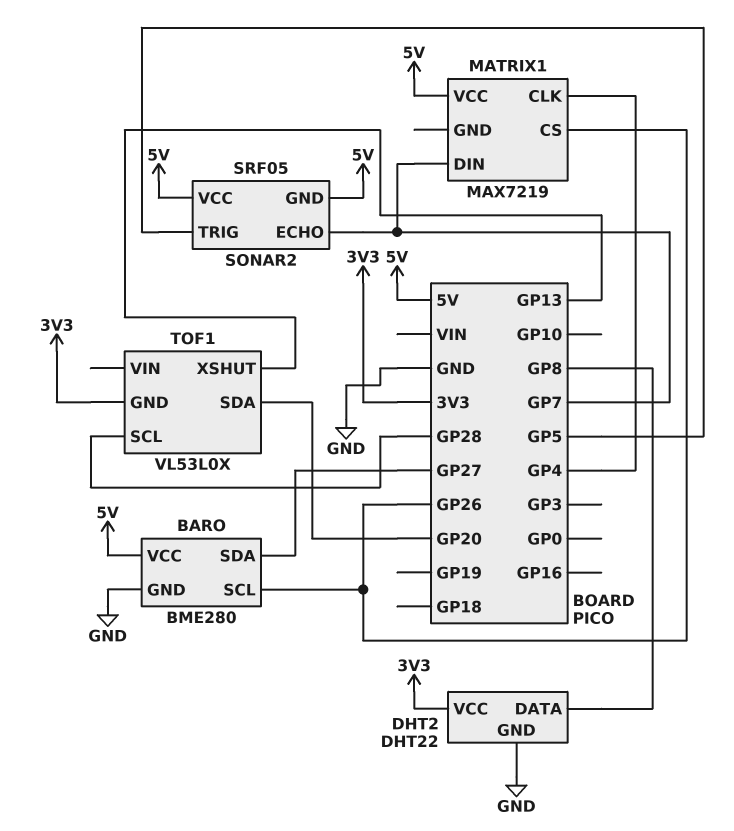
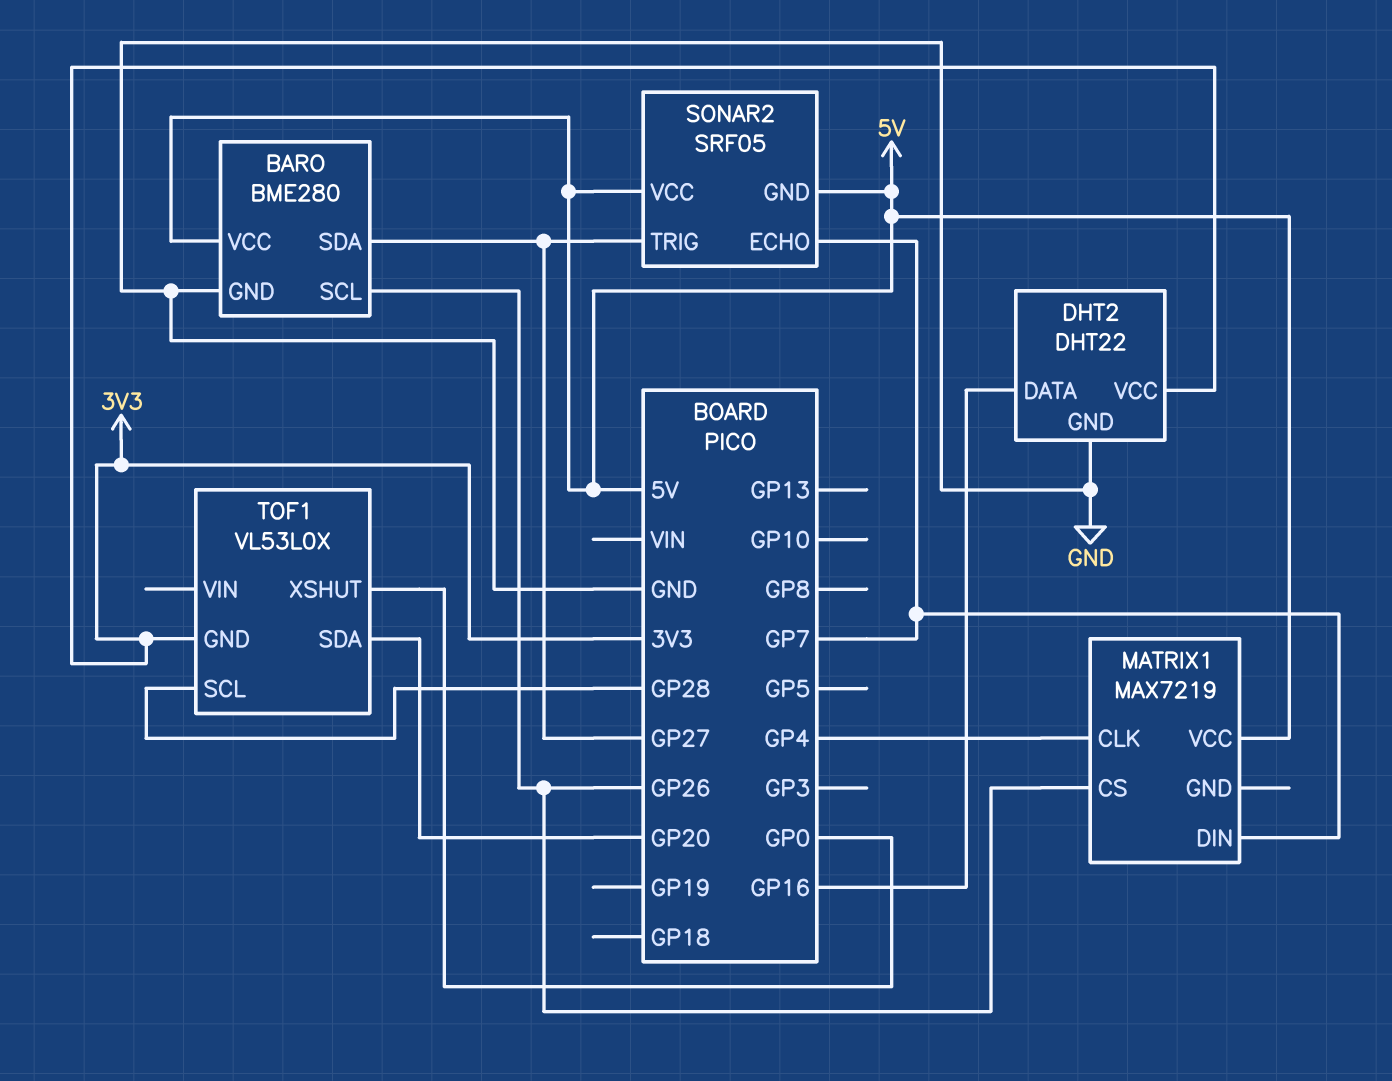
DHT2 pin DATA: GP8 -> GP16
SONAR2 pin TRIG: GP5 -> GP27
TOF1 pin XSHUT: GP13 -> GP0

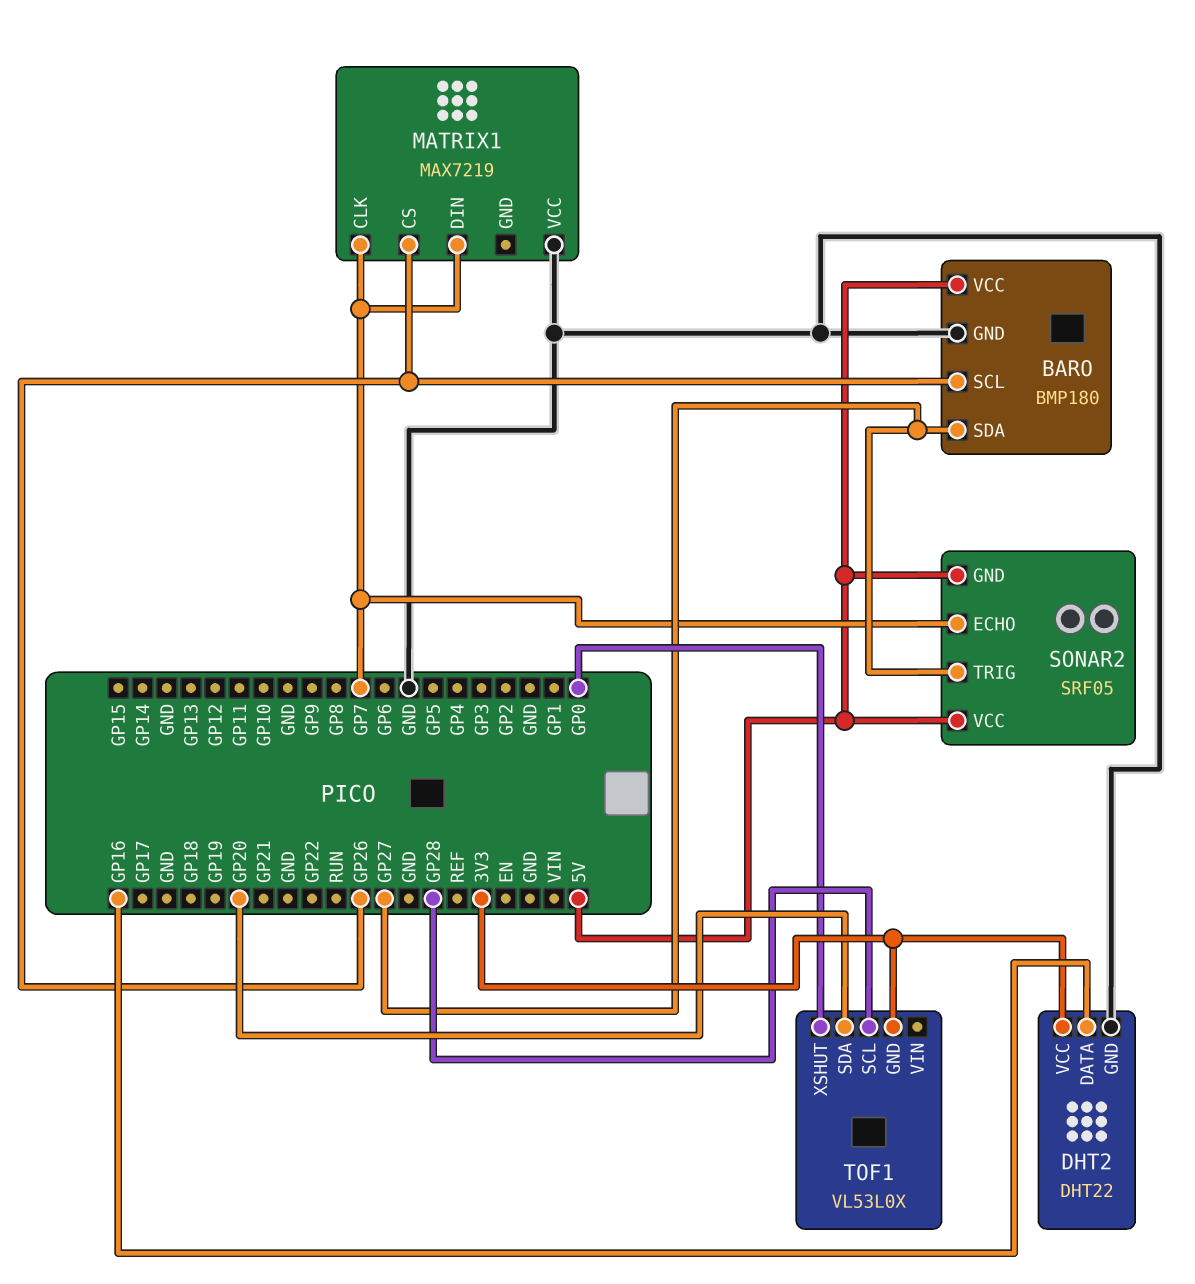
BARO: BME280 -> BMP180
MATRIX1 pin CLK: GP4 -> GP7
MATRIX1 pin VCC: 5V -> GND

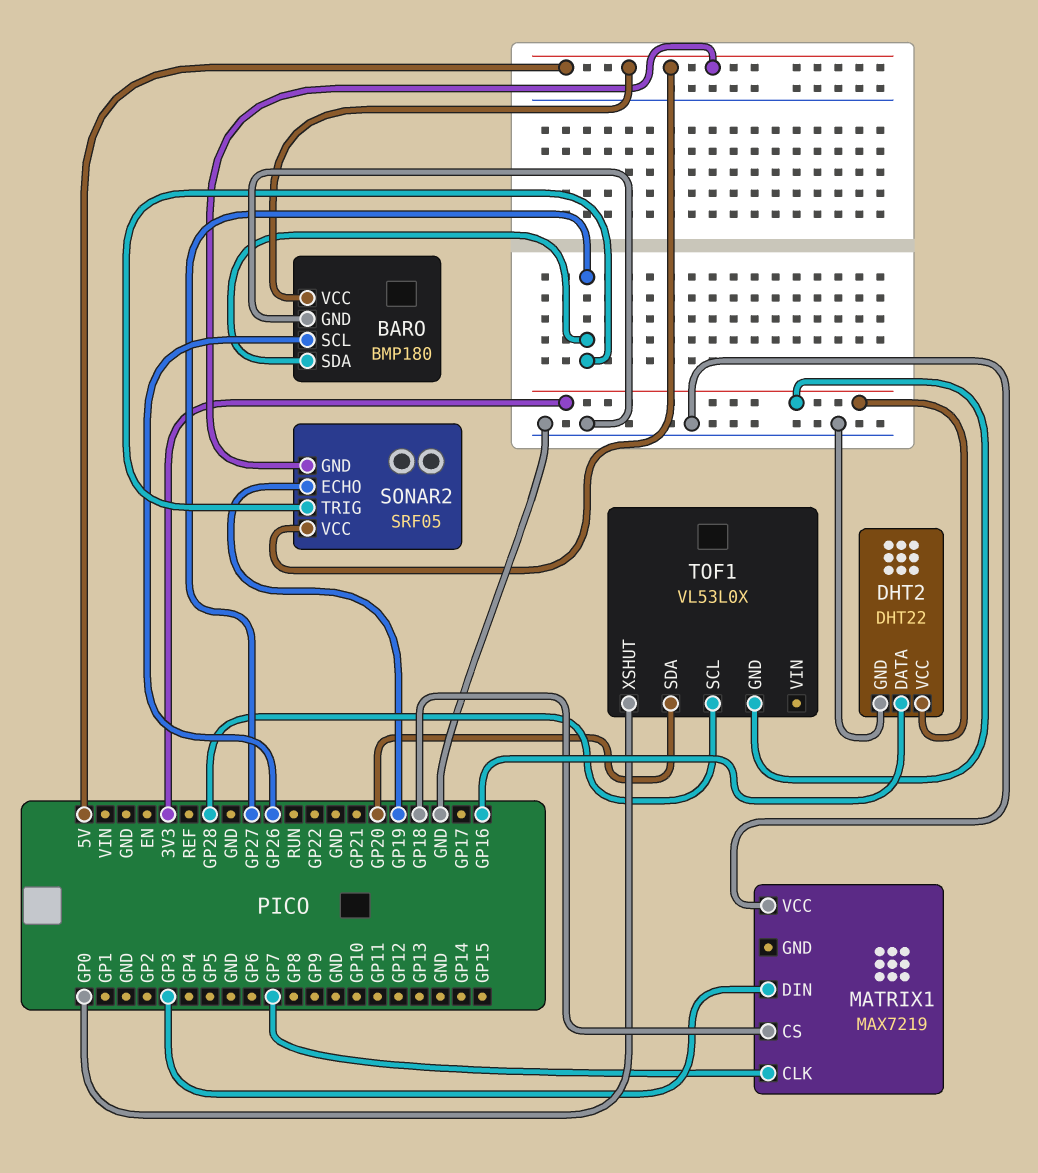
MATRIX1 pin CS: GP26 -> GP18
MATRIX1 pin DIN: GP7 -> GP3
SONAR2 pin ECHO: GP7 -> GP19

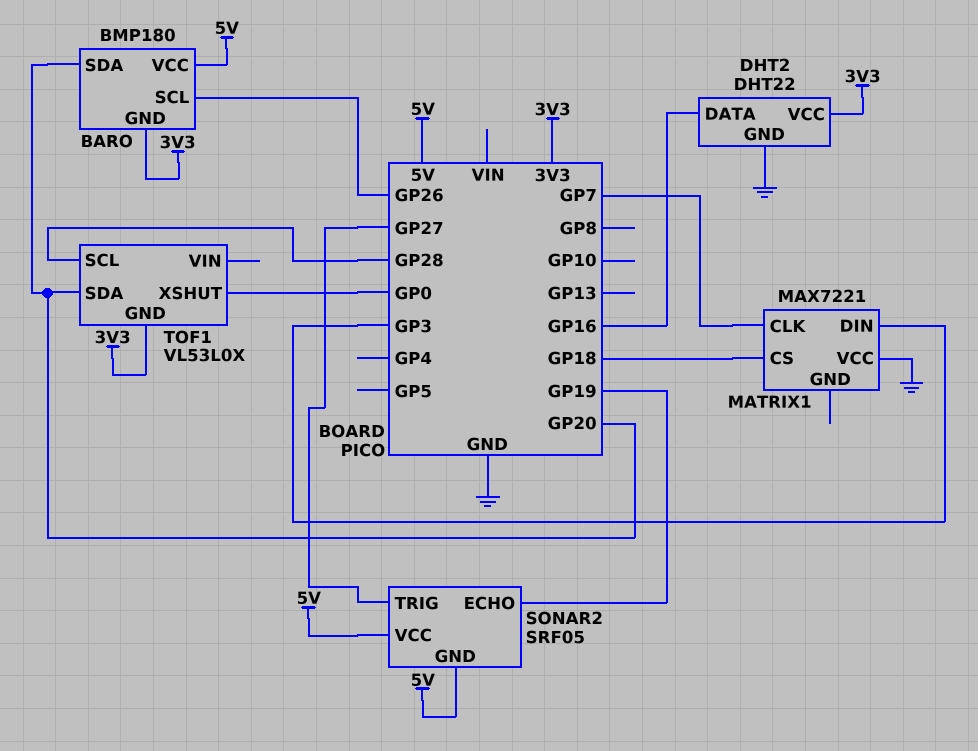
BARO pin GND: GND -> 3V3
BARO pin SDA: GP27 -> GP20
MATRIX1: MAX7219 -> MAX7221

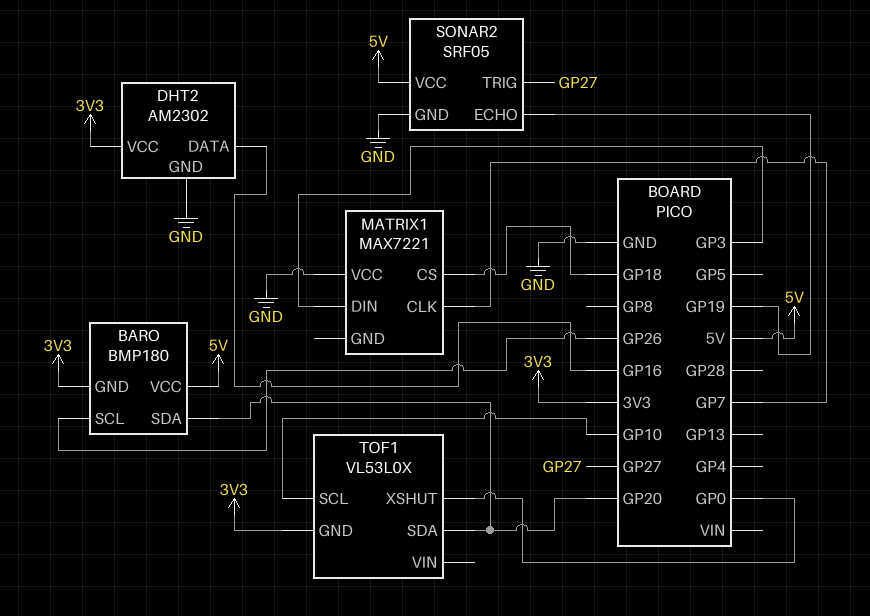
DHT2: DHT22 -> AM2302
SONAR2 pin GND: 5V -> GND
TOF1 pin SCL: GP28 -> GP10

